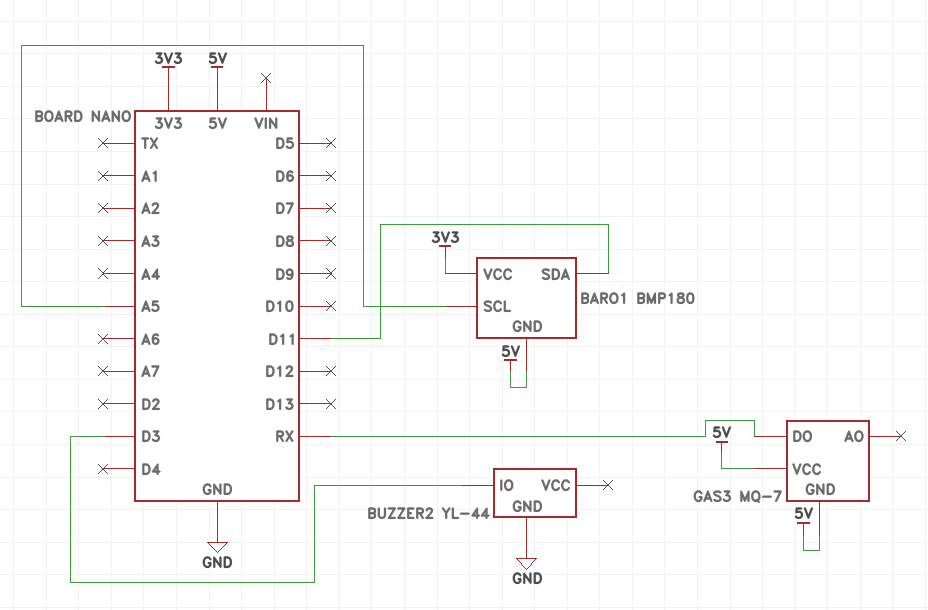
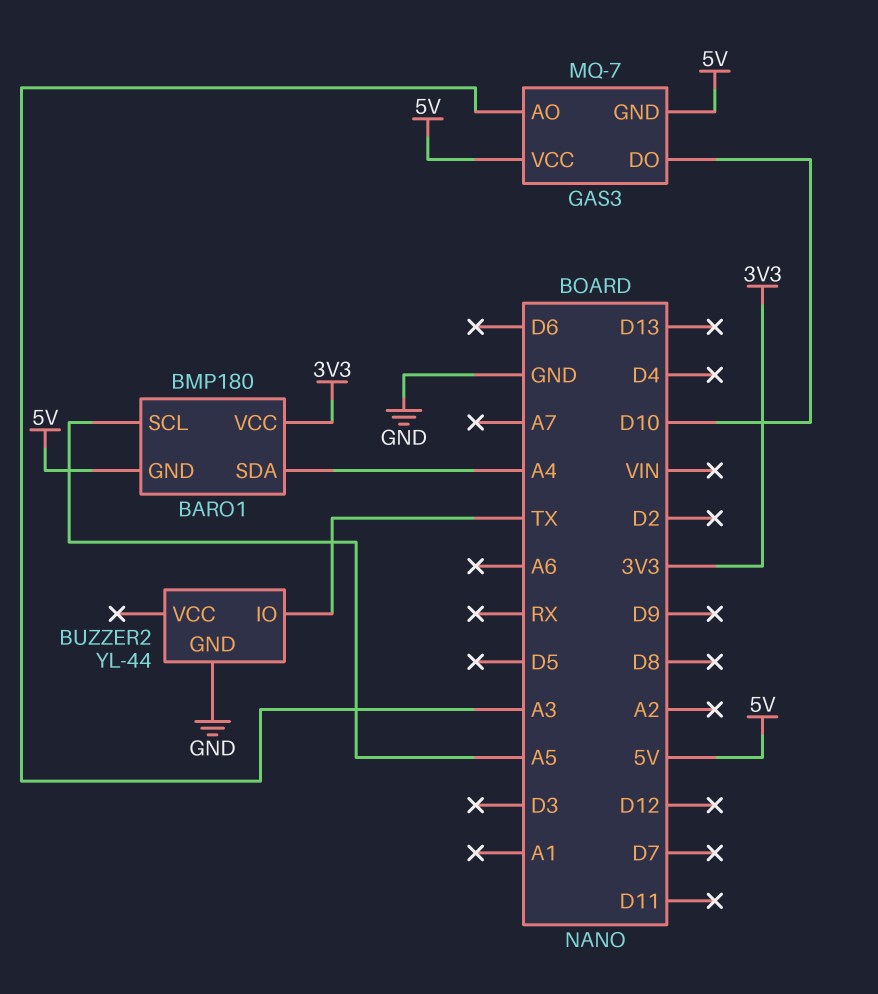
BARO1 pin SDA: D11 -> A4
BUZZER2 pin IO: D3 -> TX
GAS3 pin AO: none -> A3
GAS3 pin DO: RX -> D10

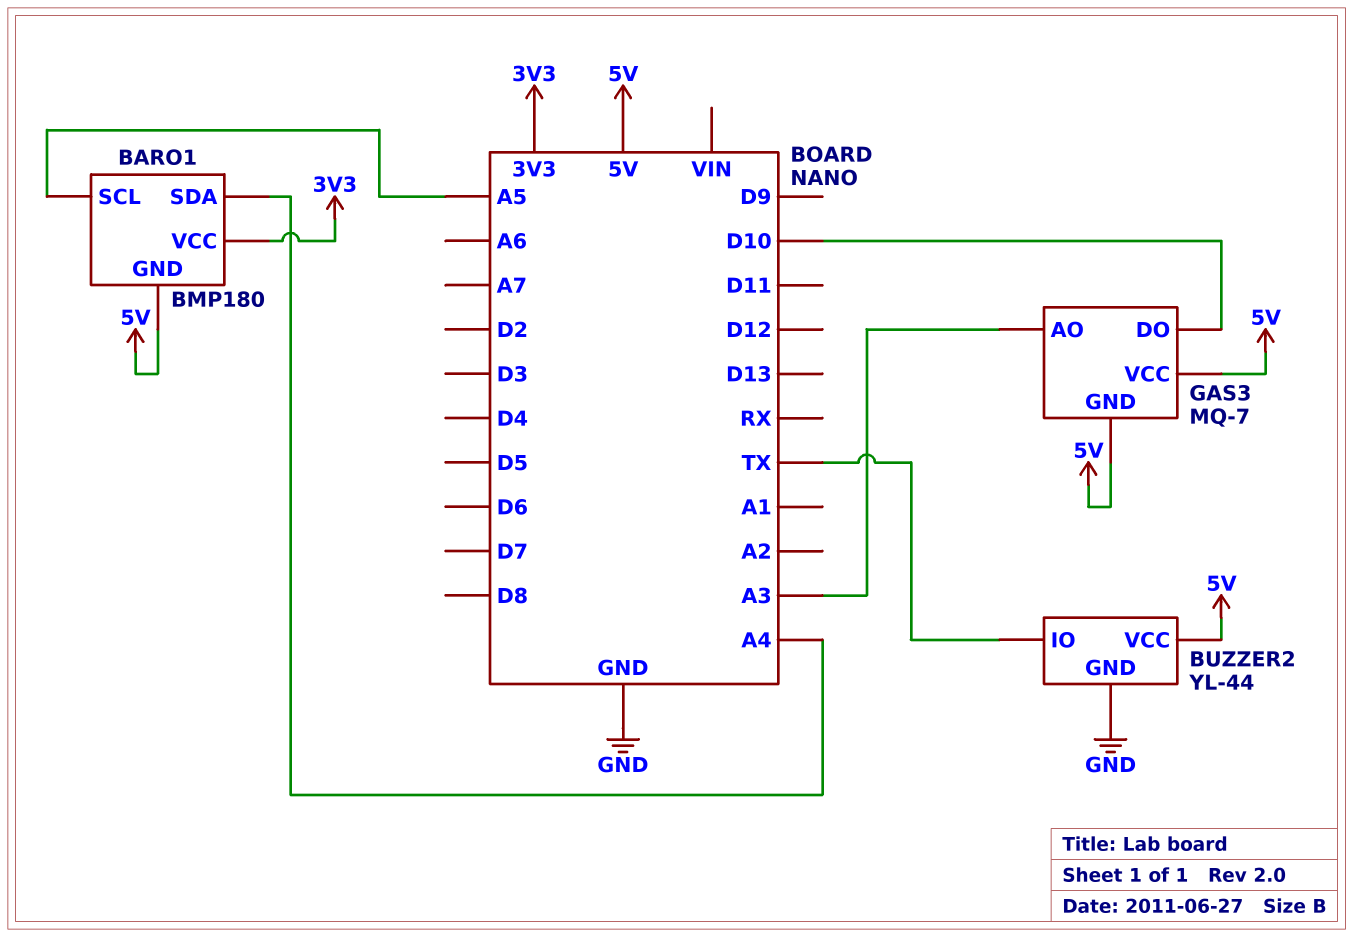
BUZZER2 pin VCC: none -> 5V

